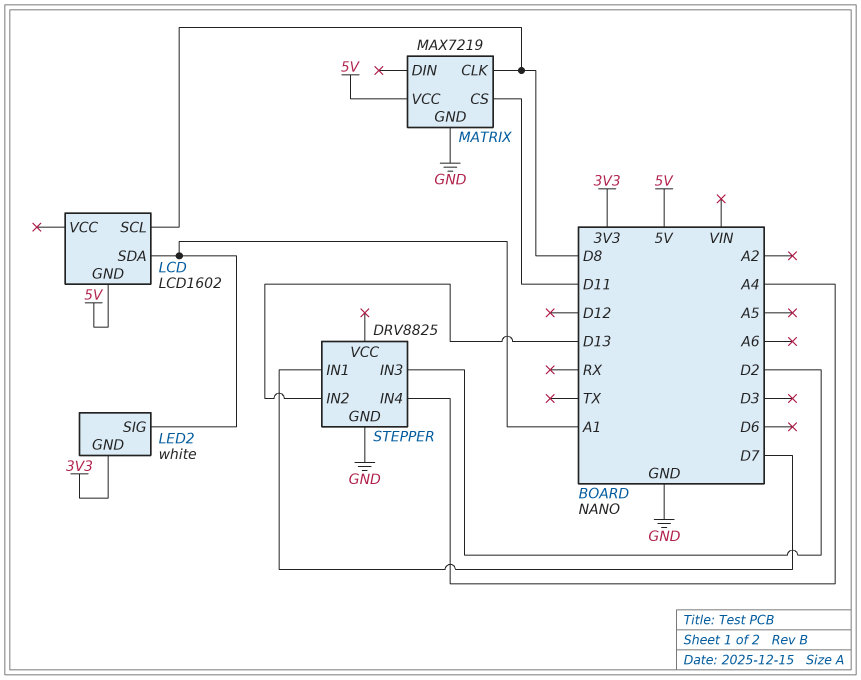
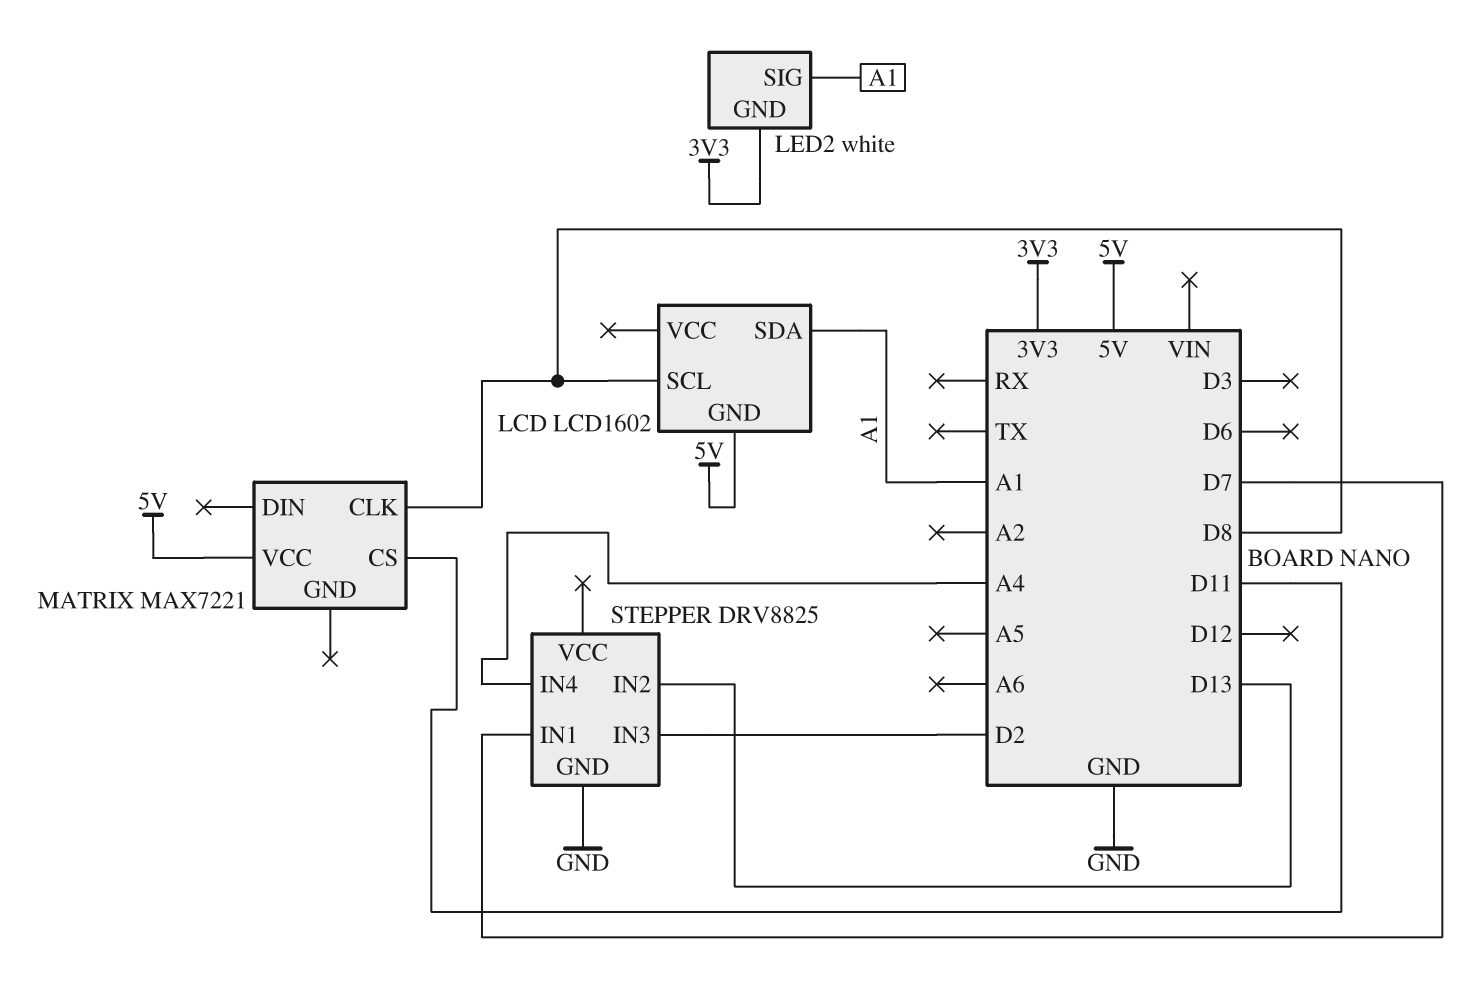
MATRIX: MAX7219 -> MAX7221
MATRIX pin GND: GND -> none

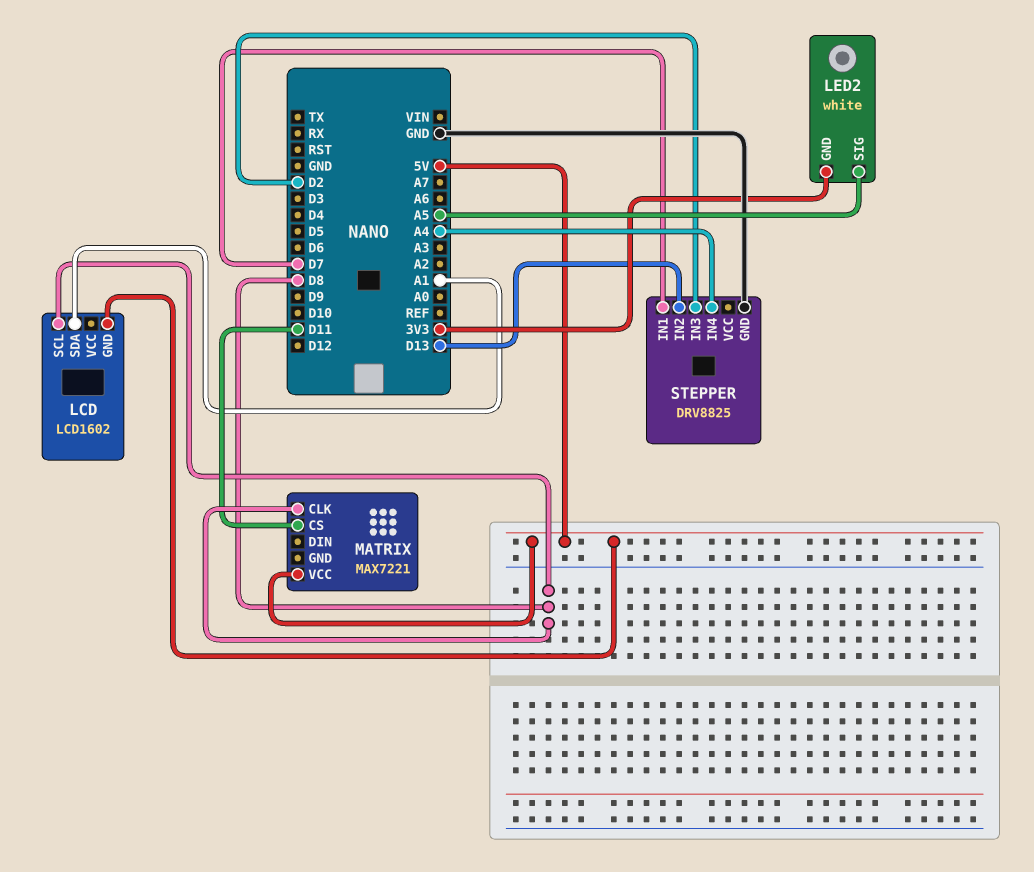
LED2 pin SIG: A1 -> A5

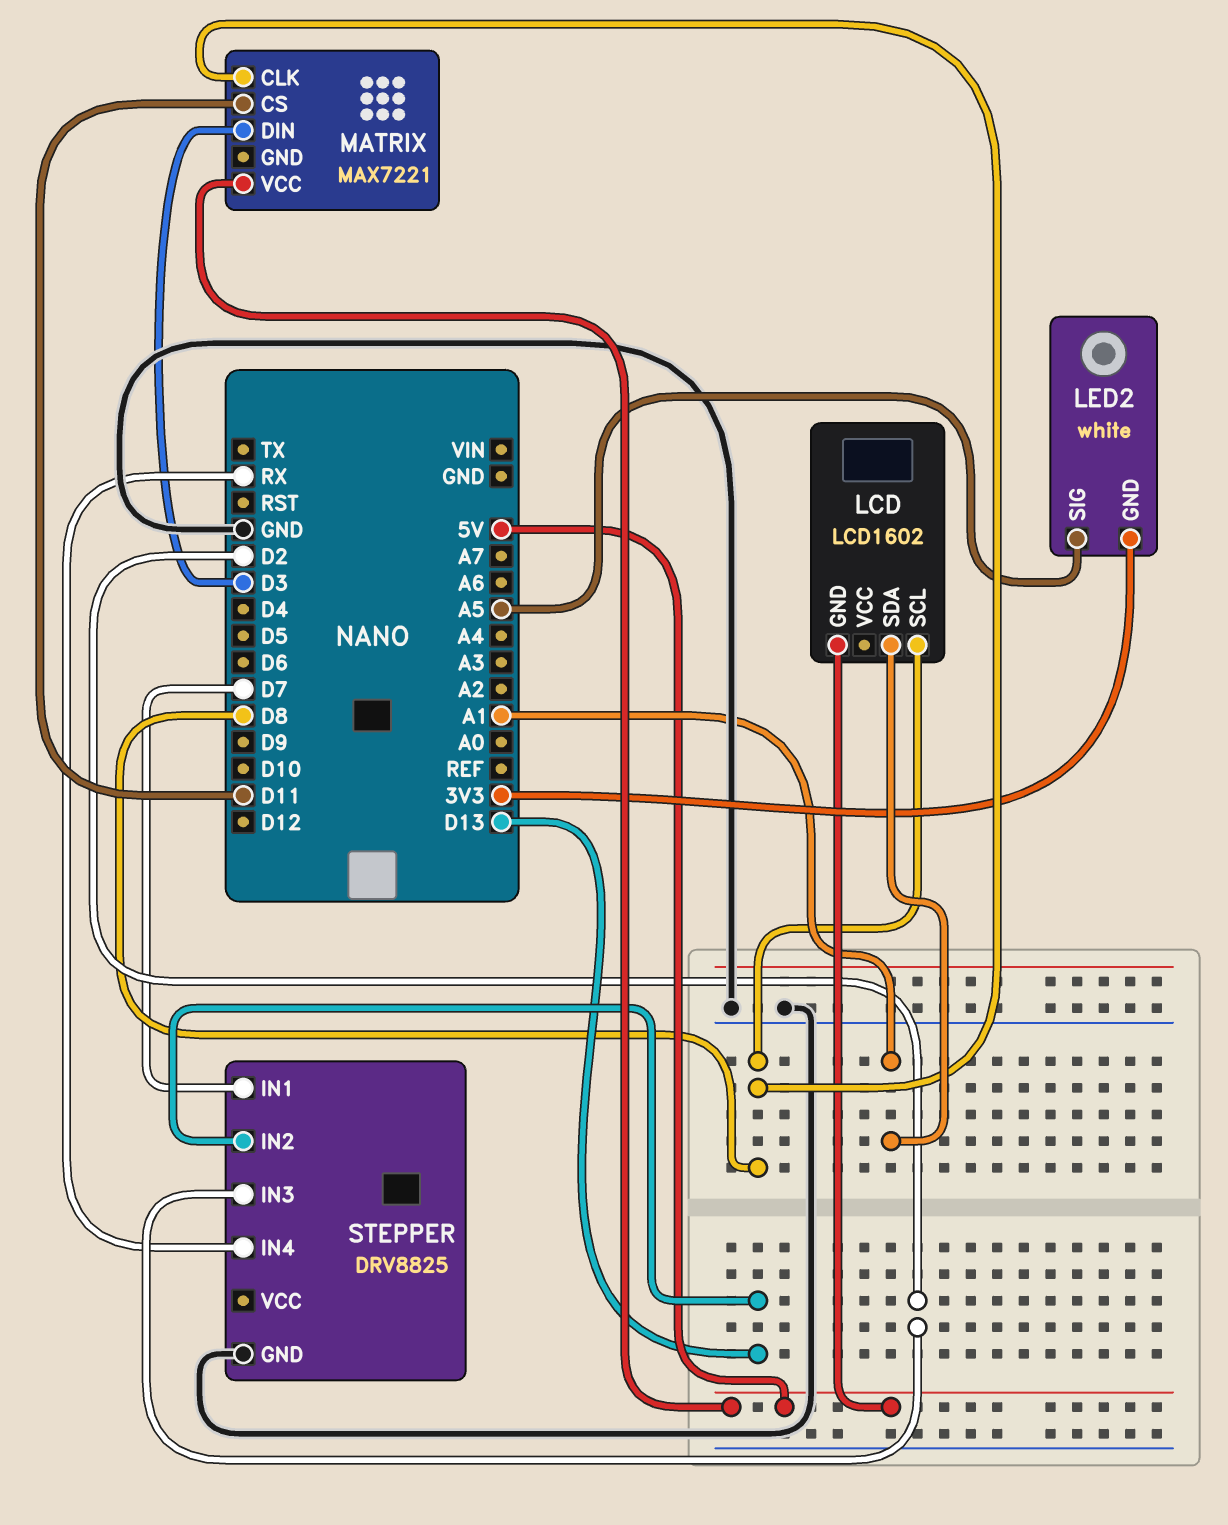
MATRIX pin DIN: none -> D3
STEPPER pin IN4: A4 -> RX

